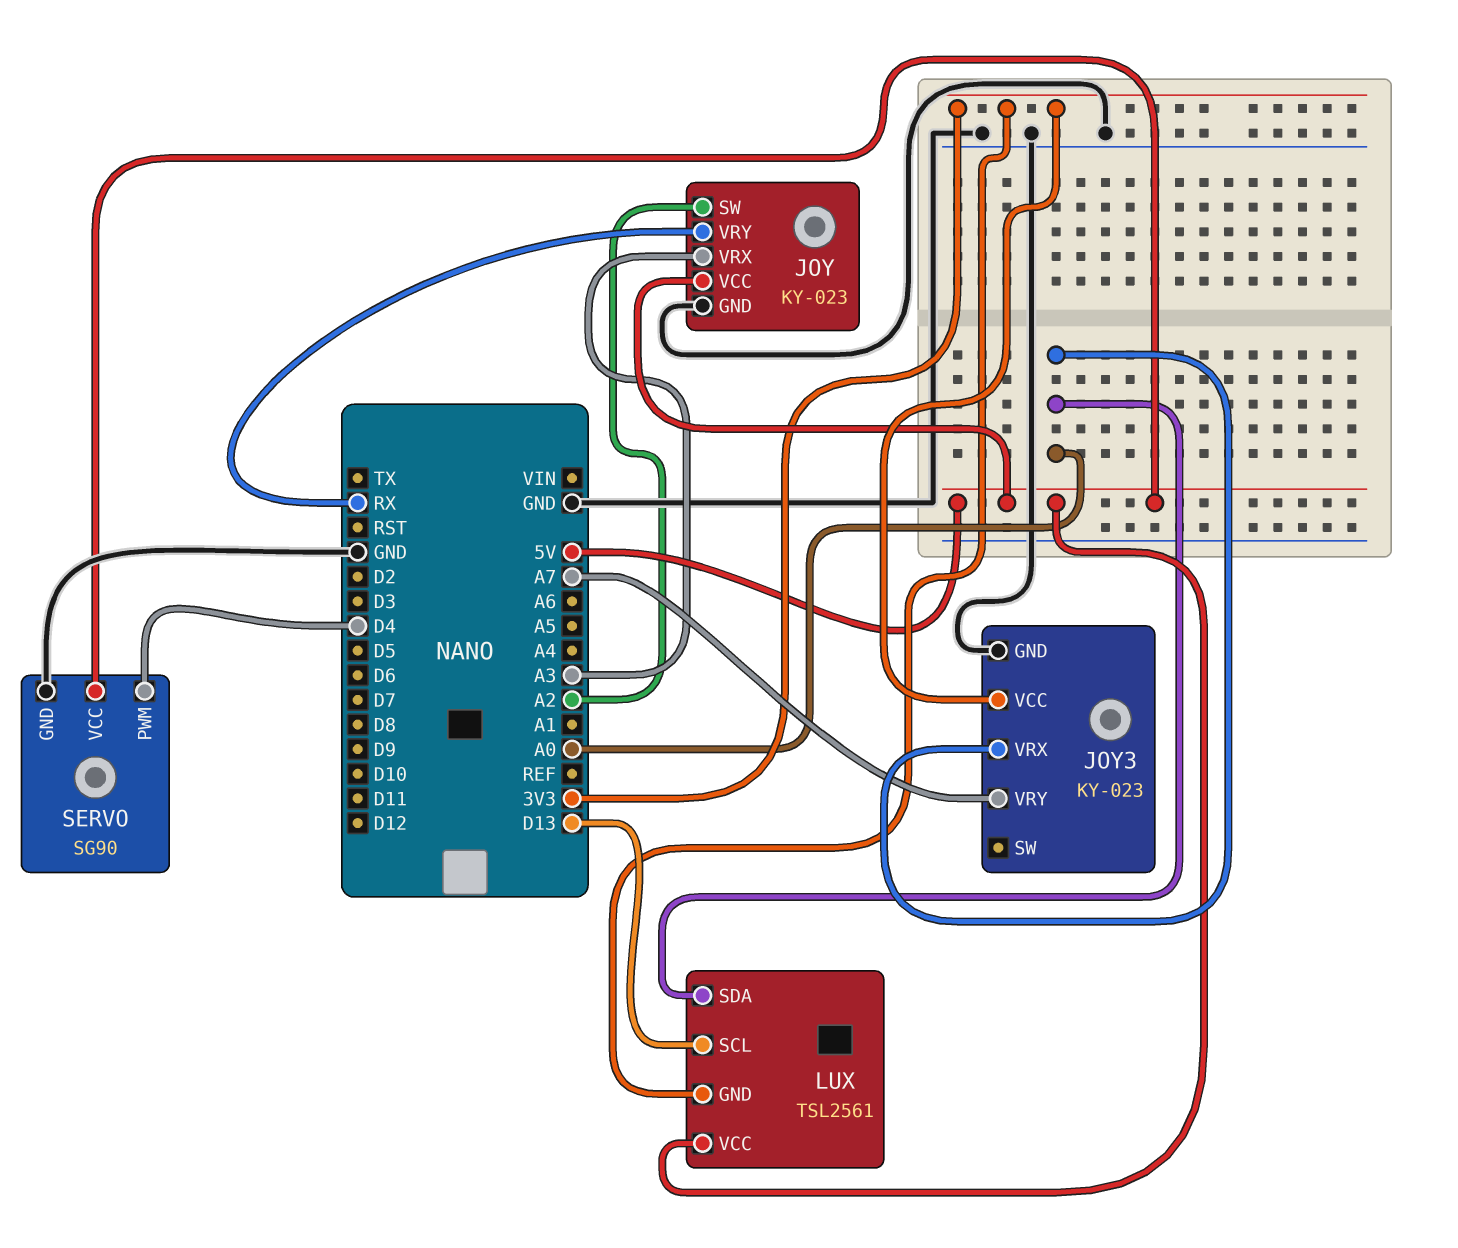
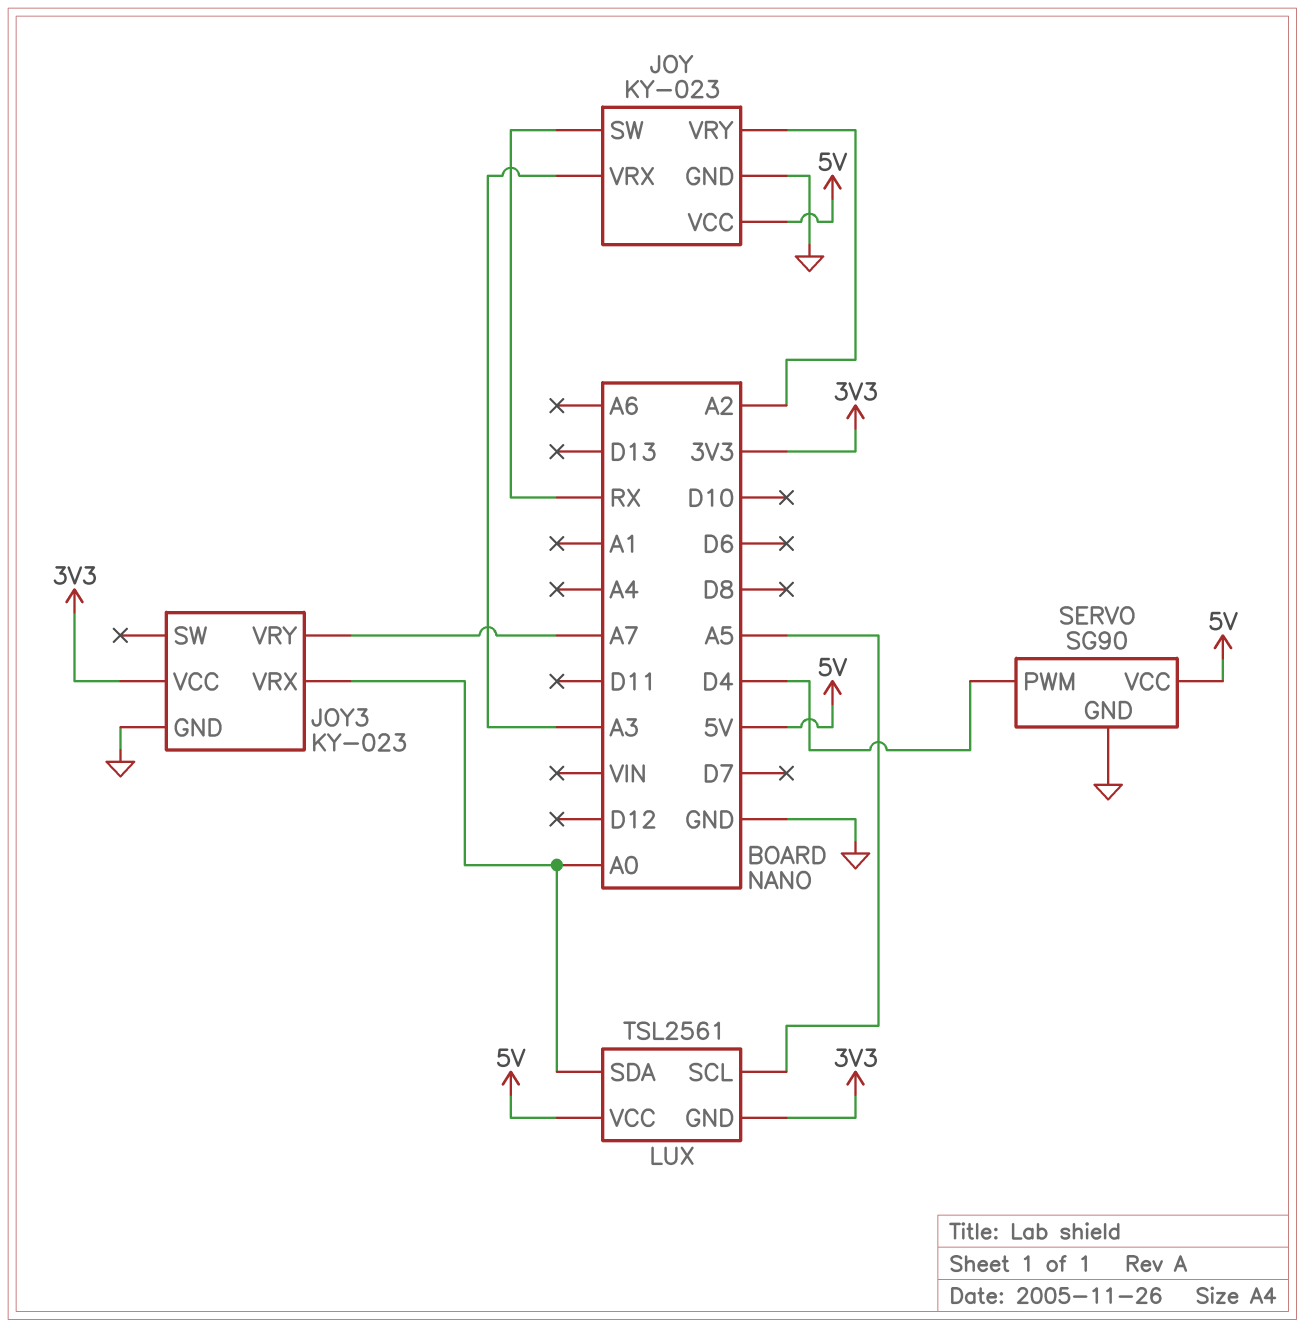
JOY pin SW: A2 -> RX
JOY pin VRY: RX -> A2
LUX pin SCL: D13 -> A5

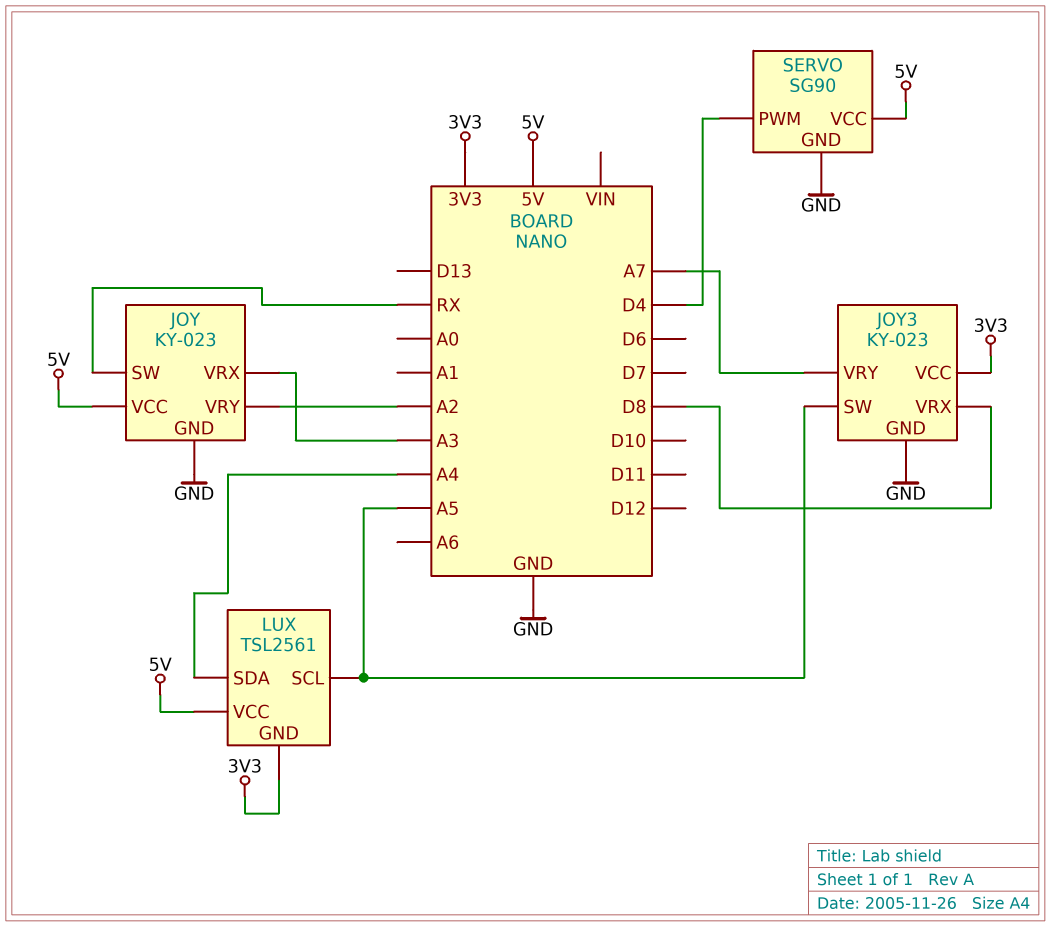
JOY3 pin SW: none -> A5
JOY3 pin VRX: A0 -> D8
LUX pin SDA: A0 -> A4

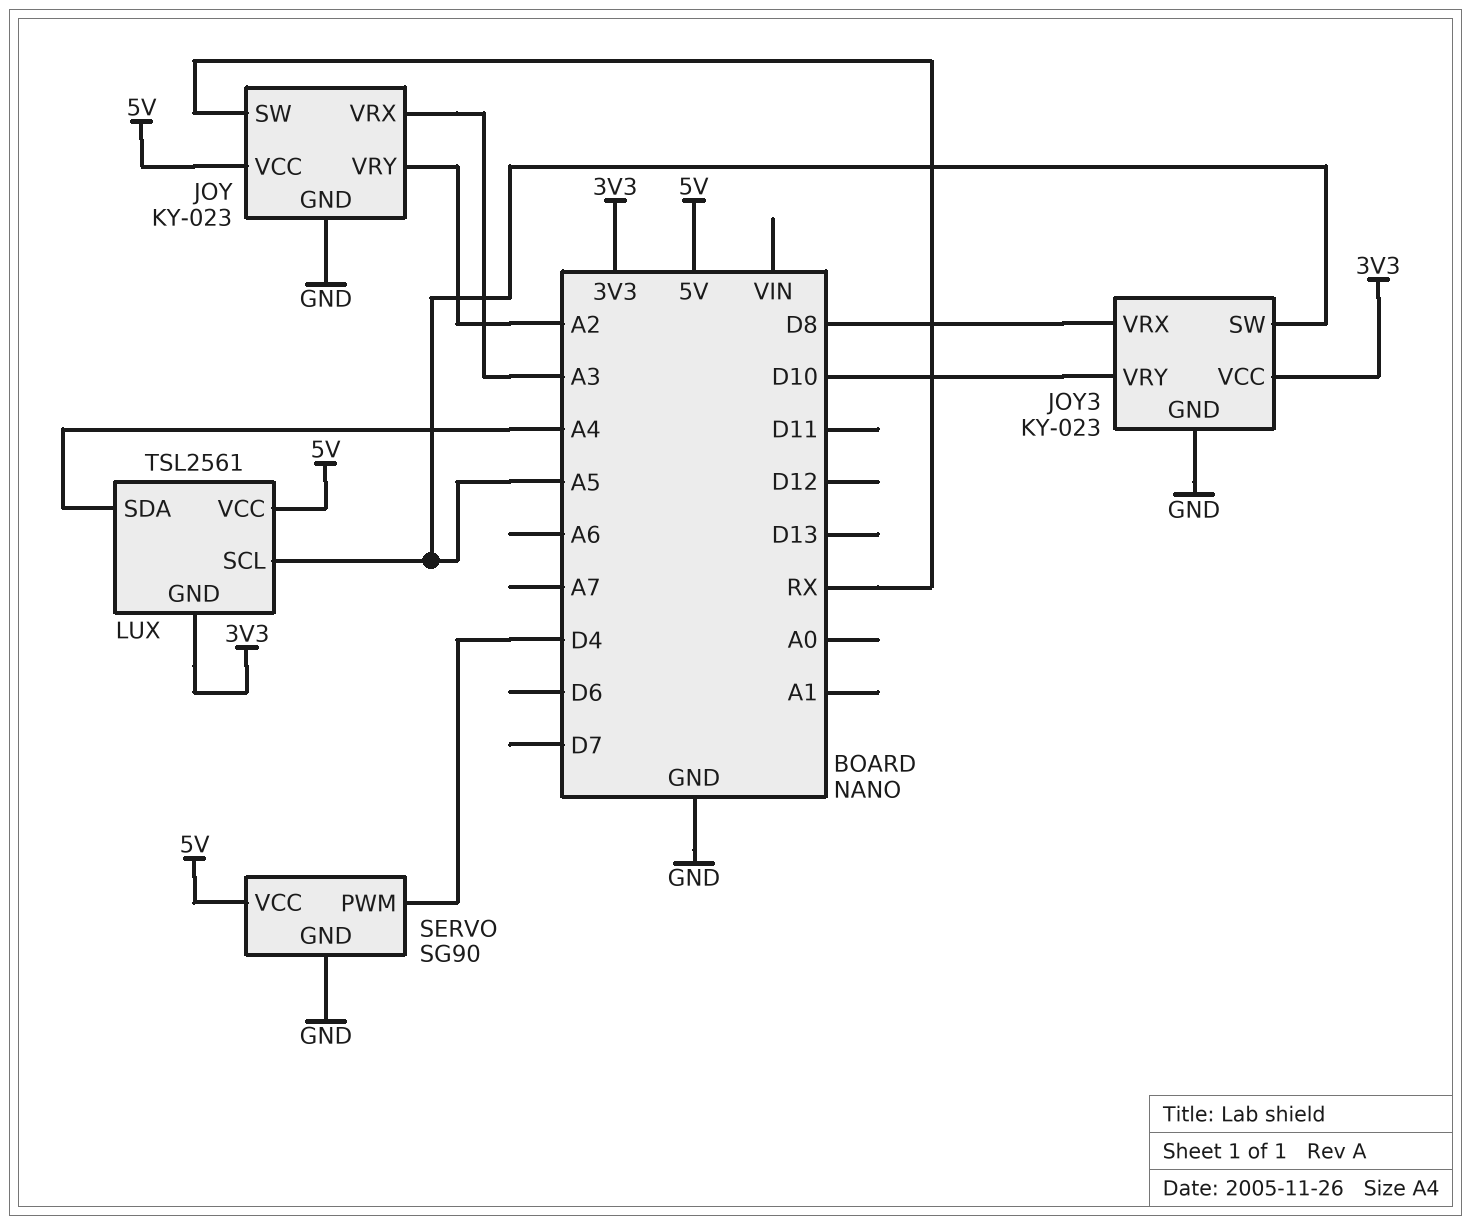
JOY3 pin VRY: A7 -> D10

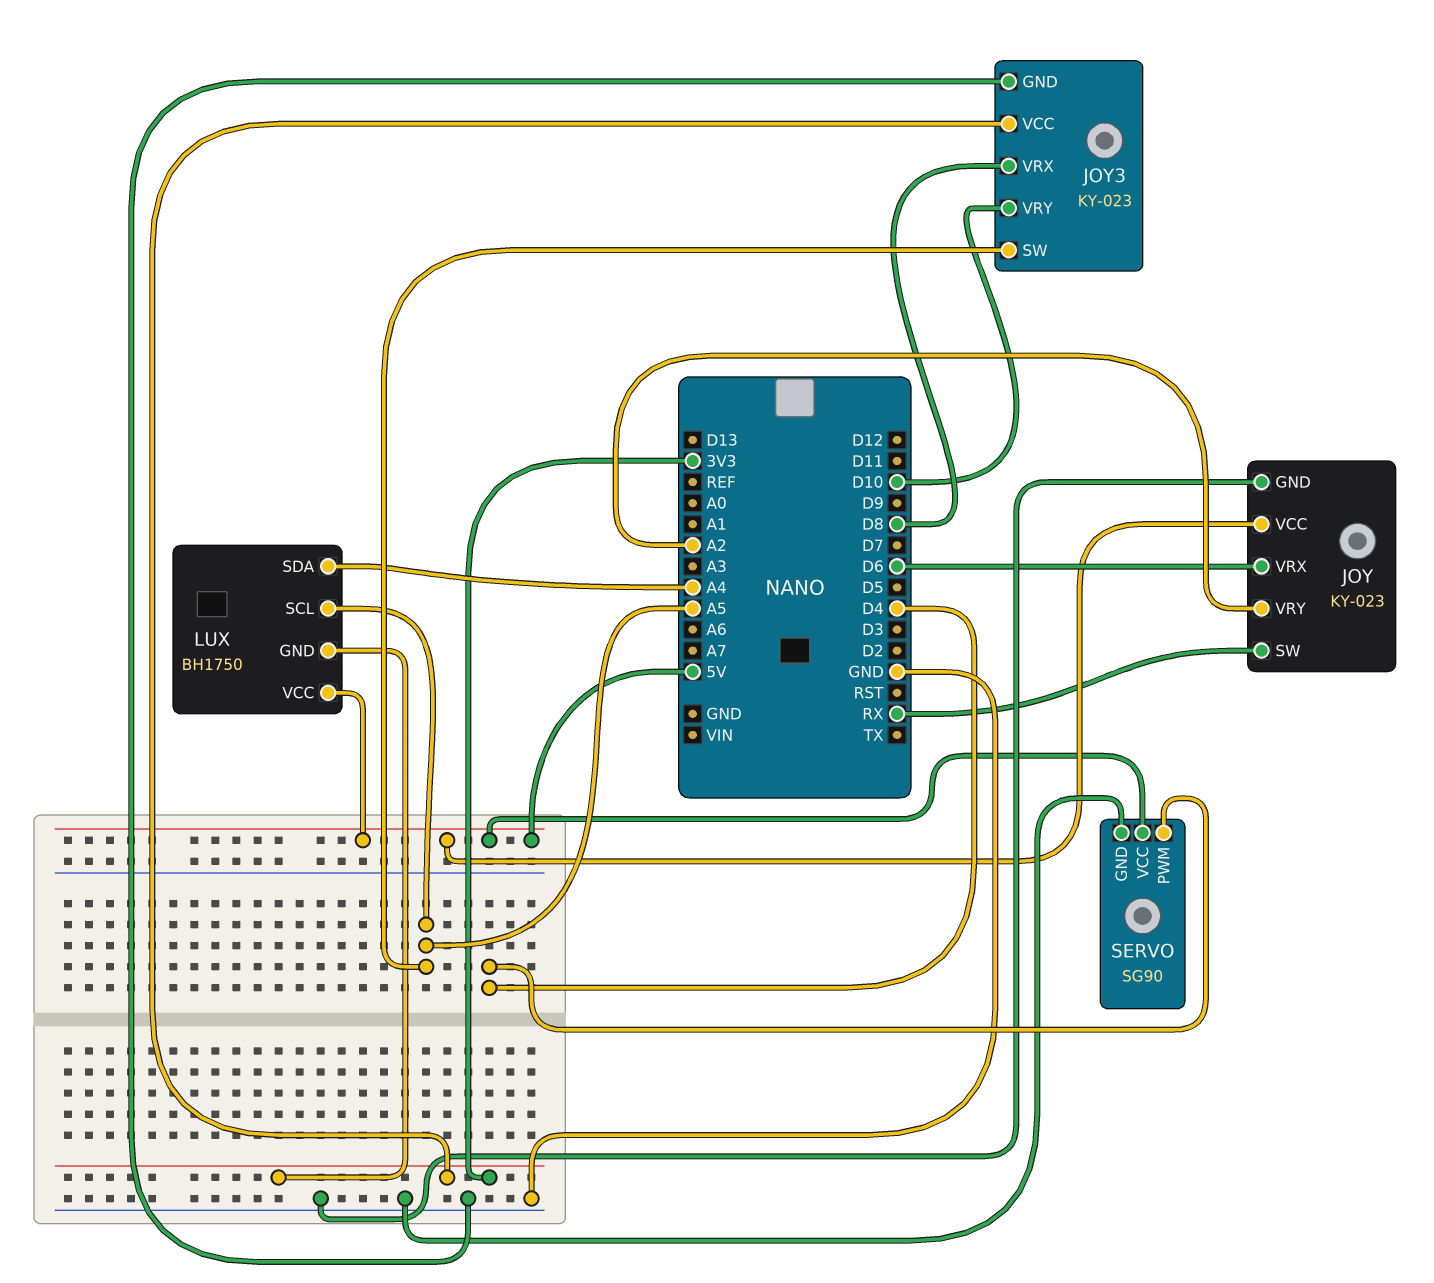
JOY pin VRX: A3 -> D6
LUX: TSL2561 -> BH1750

